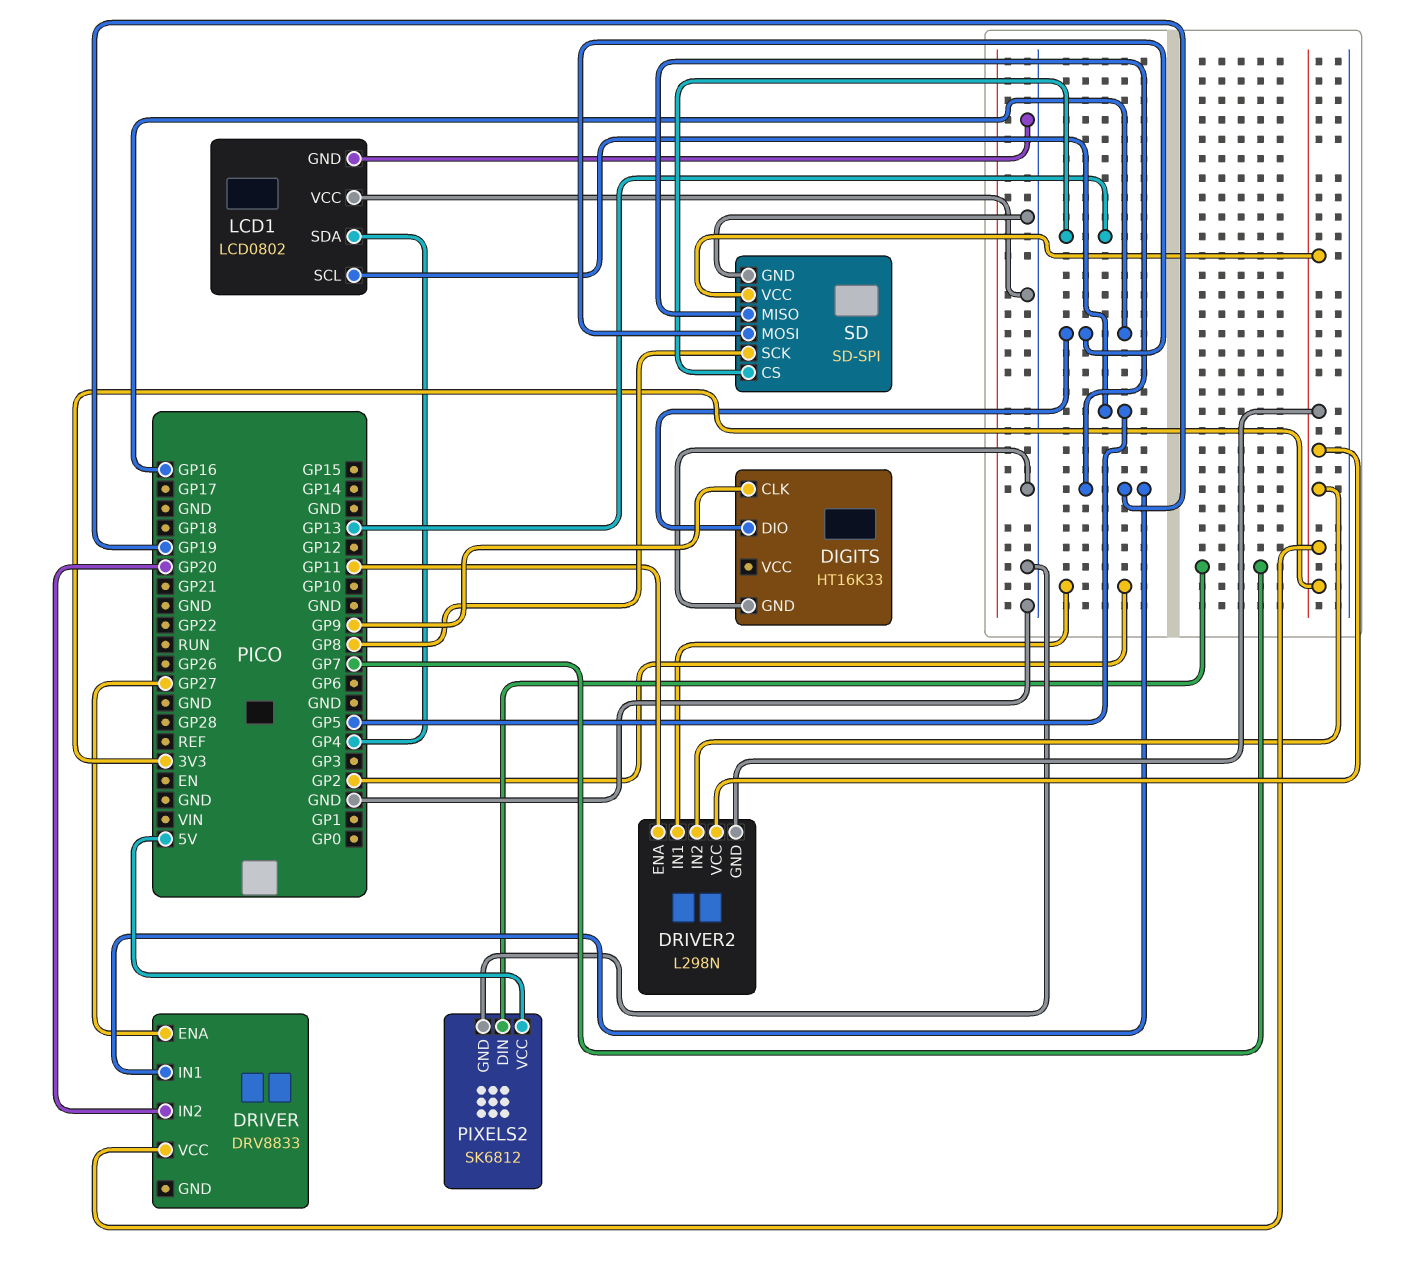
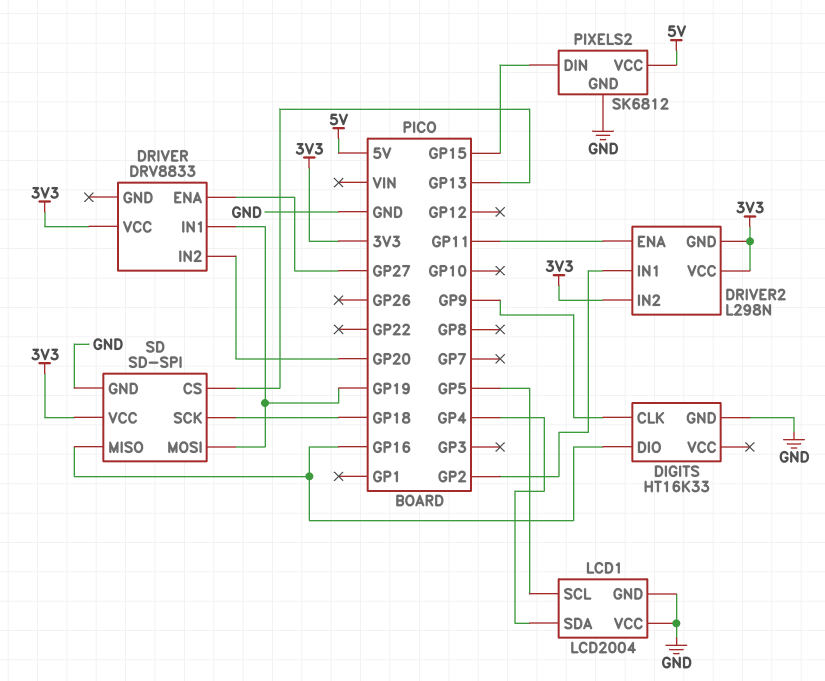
LCD1: LCD0802 -> LCD2004
PIXELS2 pin DIN: GP7 -> GP15
SD pin MISO: GP19 -> GP16
SD pin MOSI: GP16 -> GP19
SD pin SCK: GP8 -> GP18

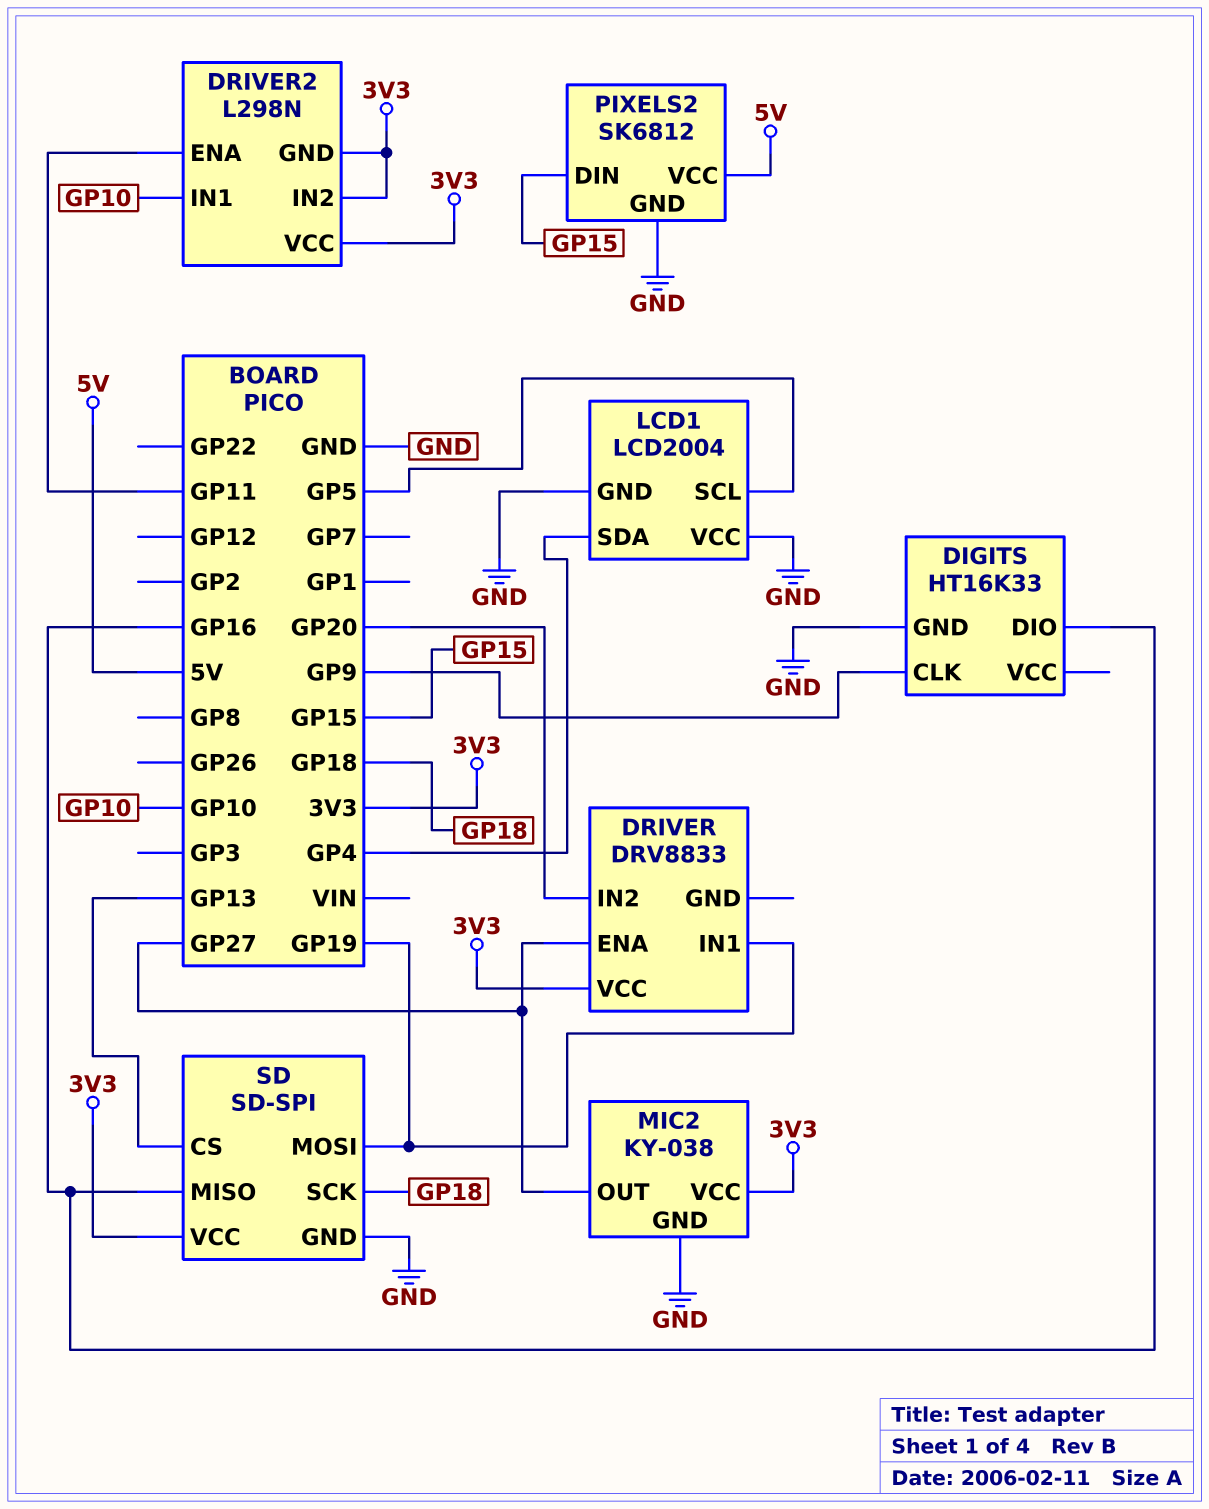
DRIVER2 pin IN1: GP2 -> GP10
MIC2: none -> KY-038
MIC2 pin GND: none -> GND
MIC2 pin OUT: none -> GP27
MIC2 pin VCC: none -> 3V3

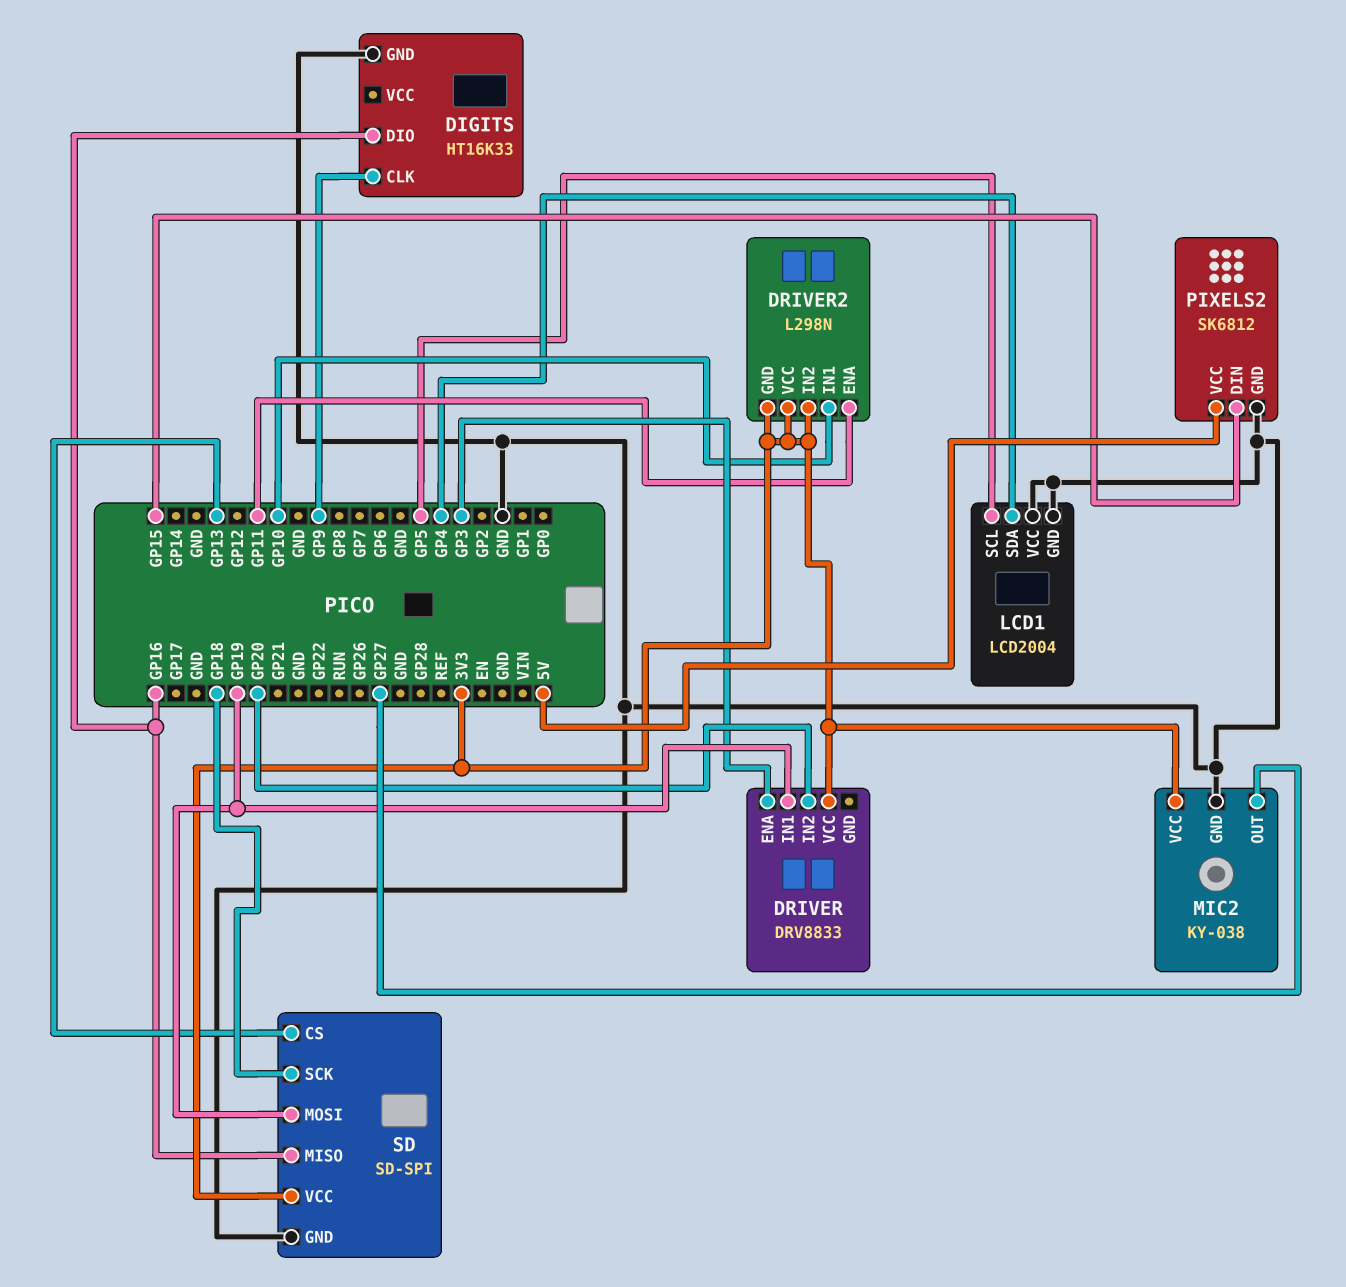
DRIVER pin ENA: GP27 -> GP3

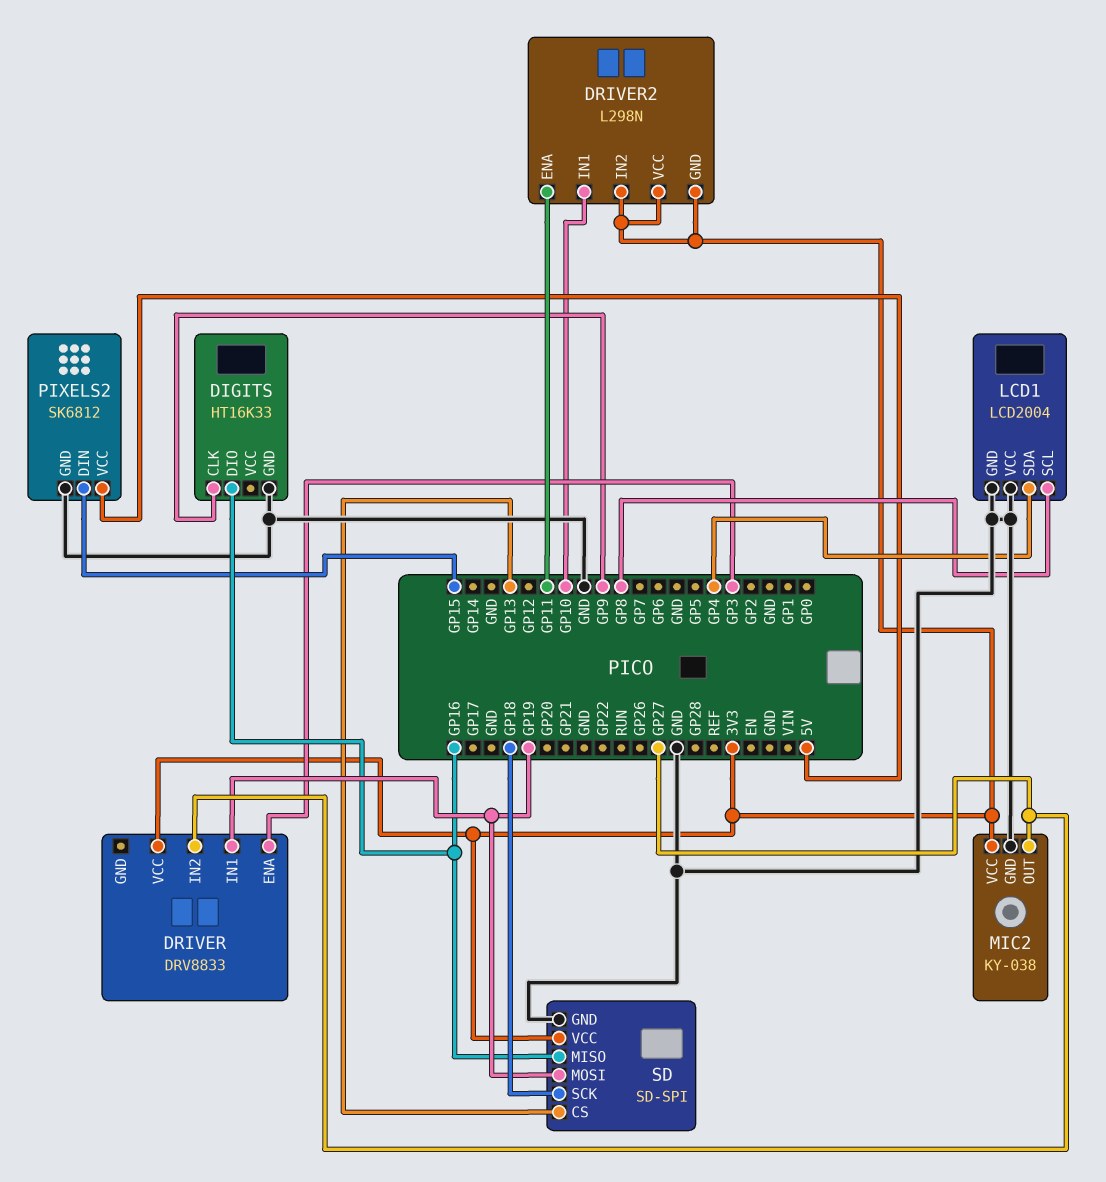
DRIVER pin IN2: GP20 -> GP27
LCD1 pin SCL: GP5 -> GP8

